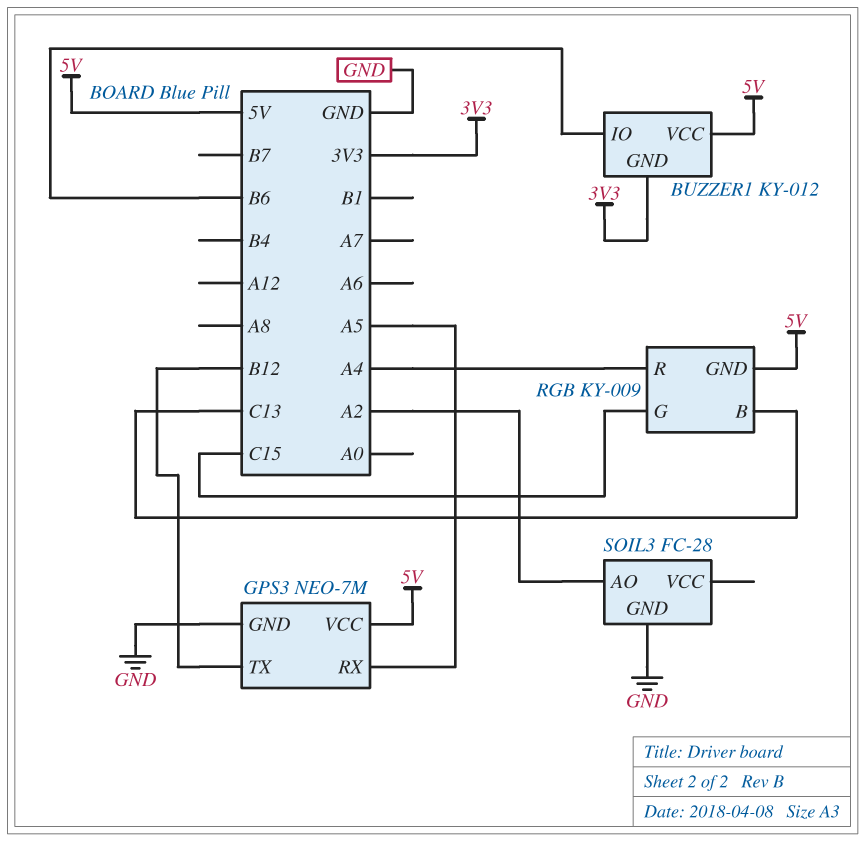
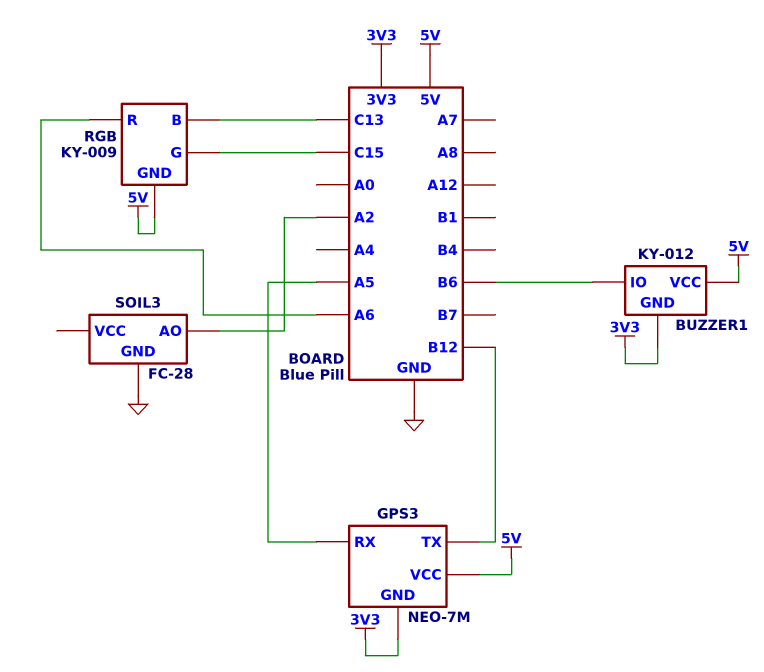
GPS3 pin GND: GND -> 3V3
RGB pin R: A4 -> A6

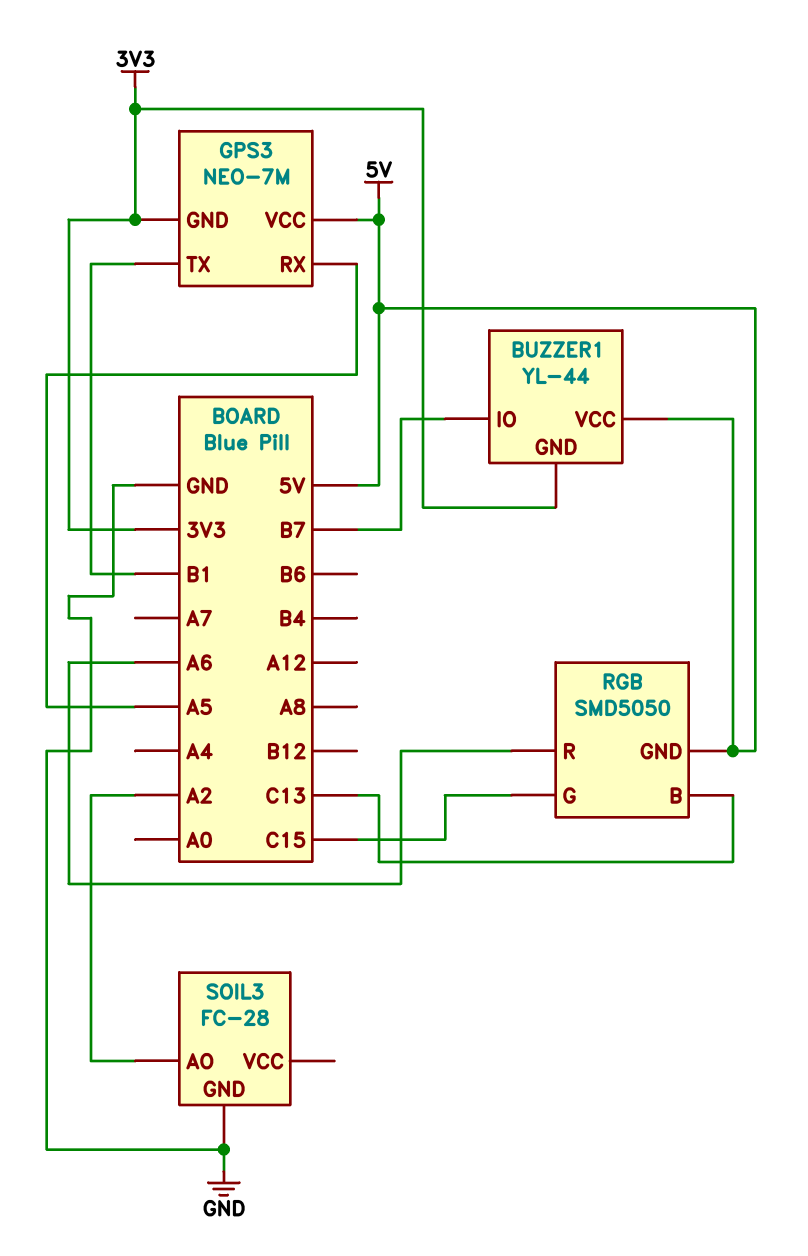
BUZZER1: KY-012 -> YL-44
BUZZER1 pin IO: B6 -> B7
GPS3 pin TX: B12 -> B1
RGB: KY-009 -> SMD5050

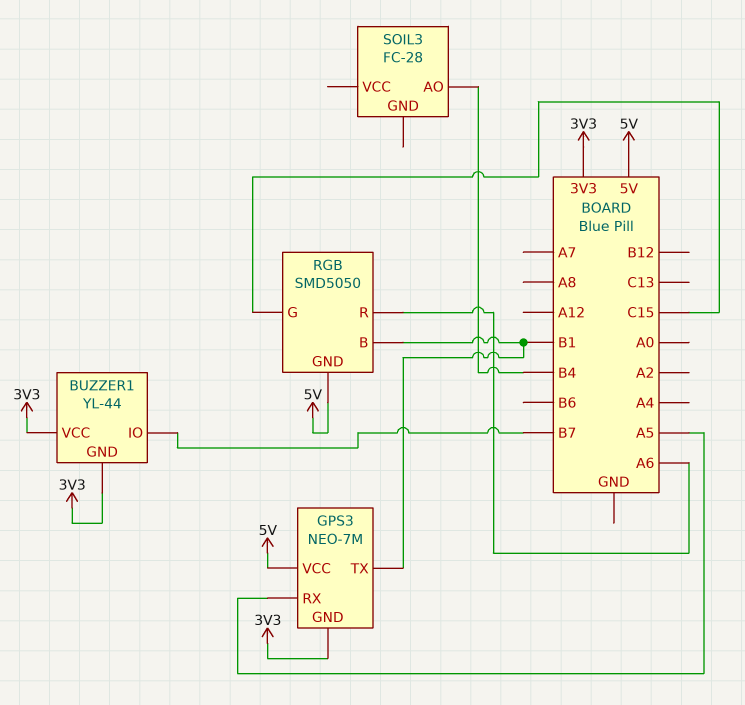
BUZZER1 pin VCC: 5V -> 3V3
RGB pin B: C13 -> B1
SOIL3 pin AO: A2 -> B4
SOIL3 pin GND: GND -> none

